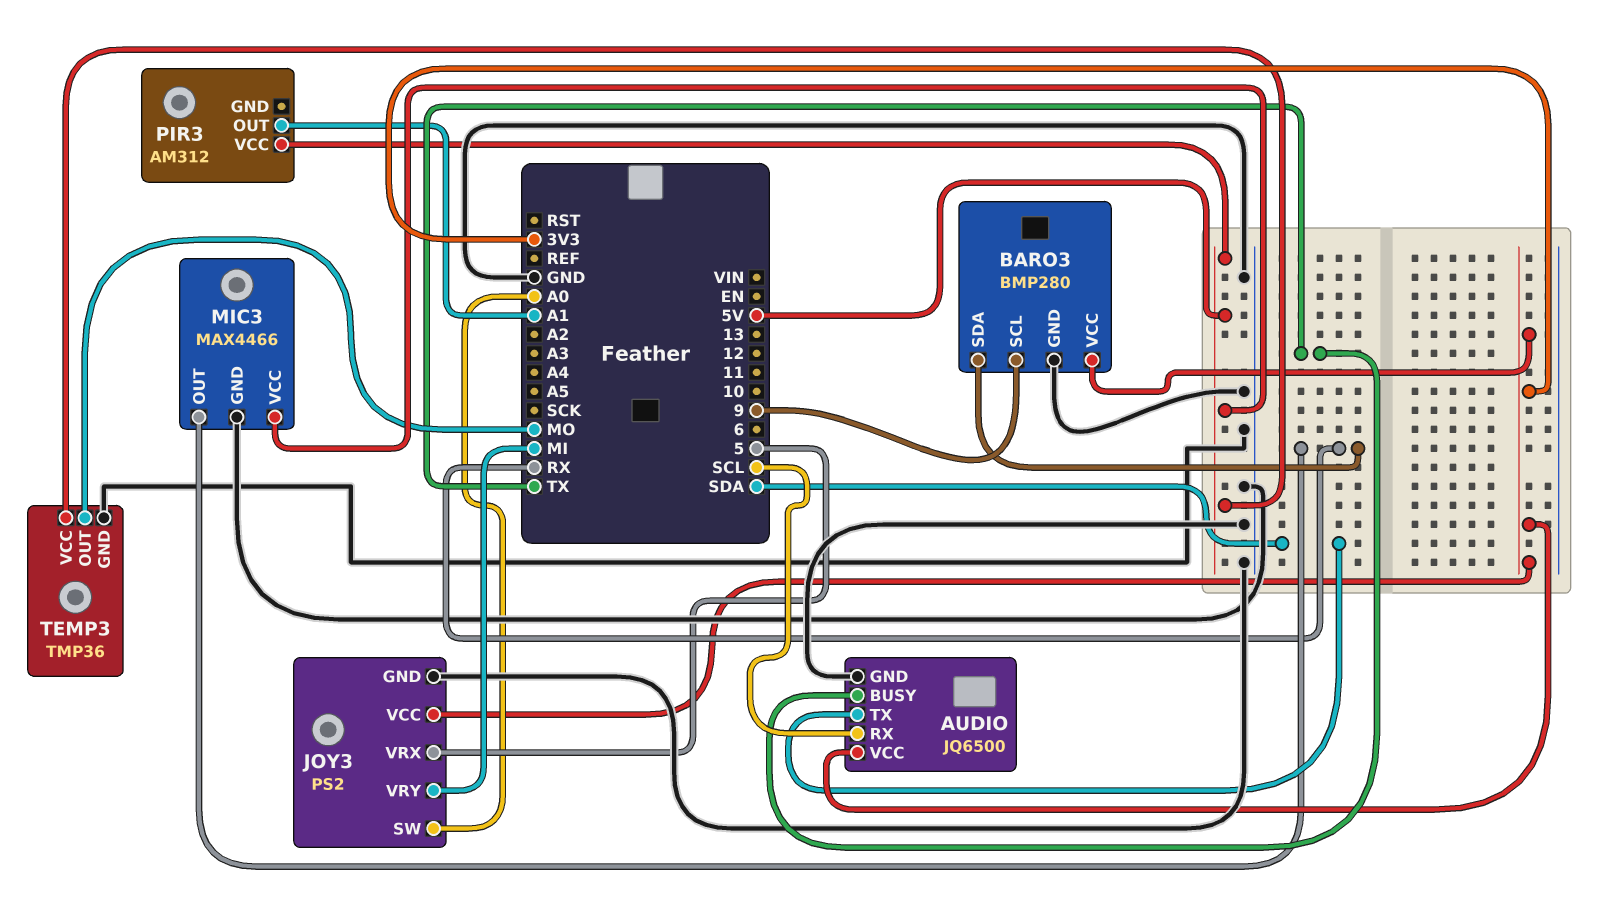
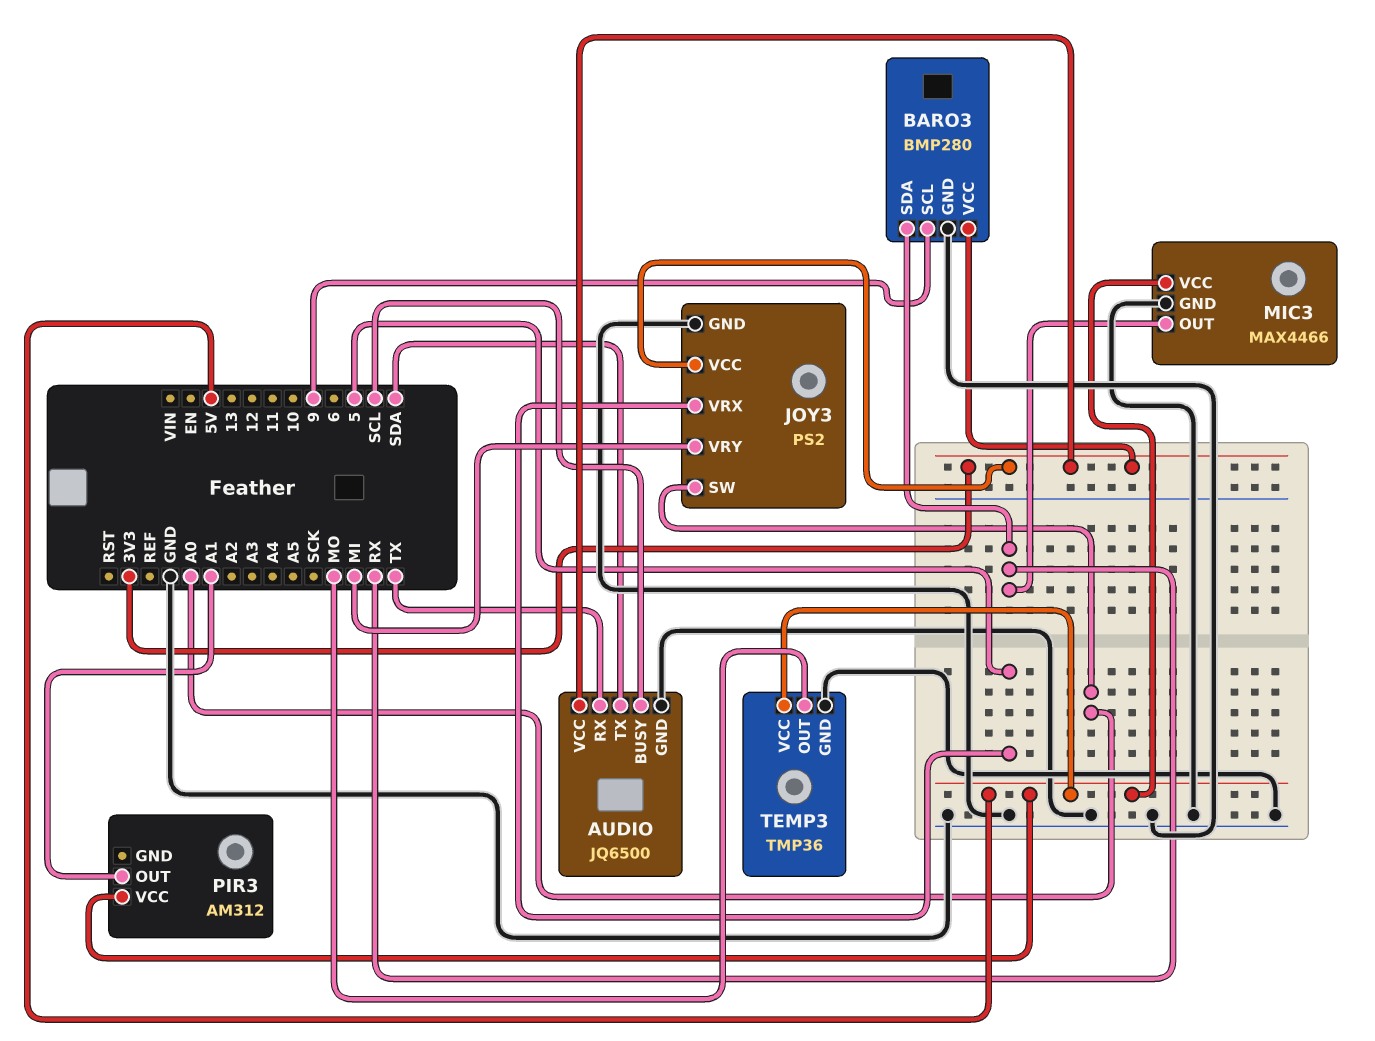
AUDIO pin BUSY: TX -> SCL
AUDIO pin RX: SCL -> TX

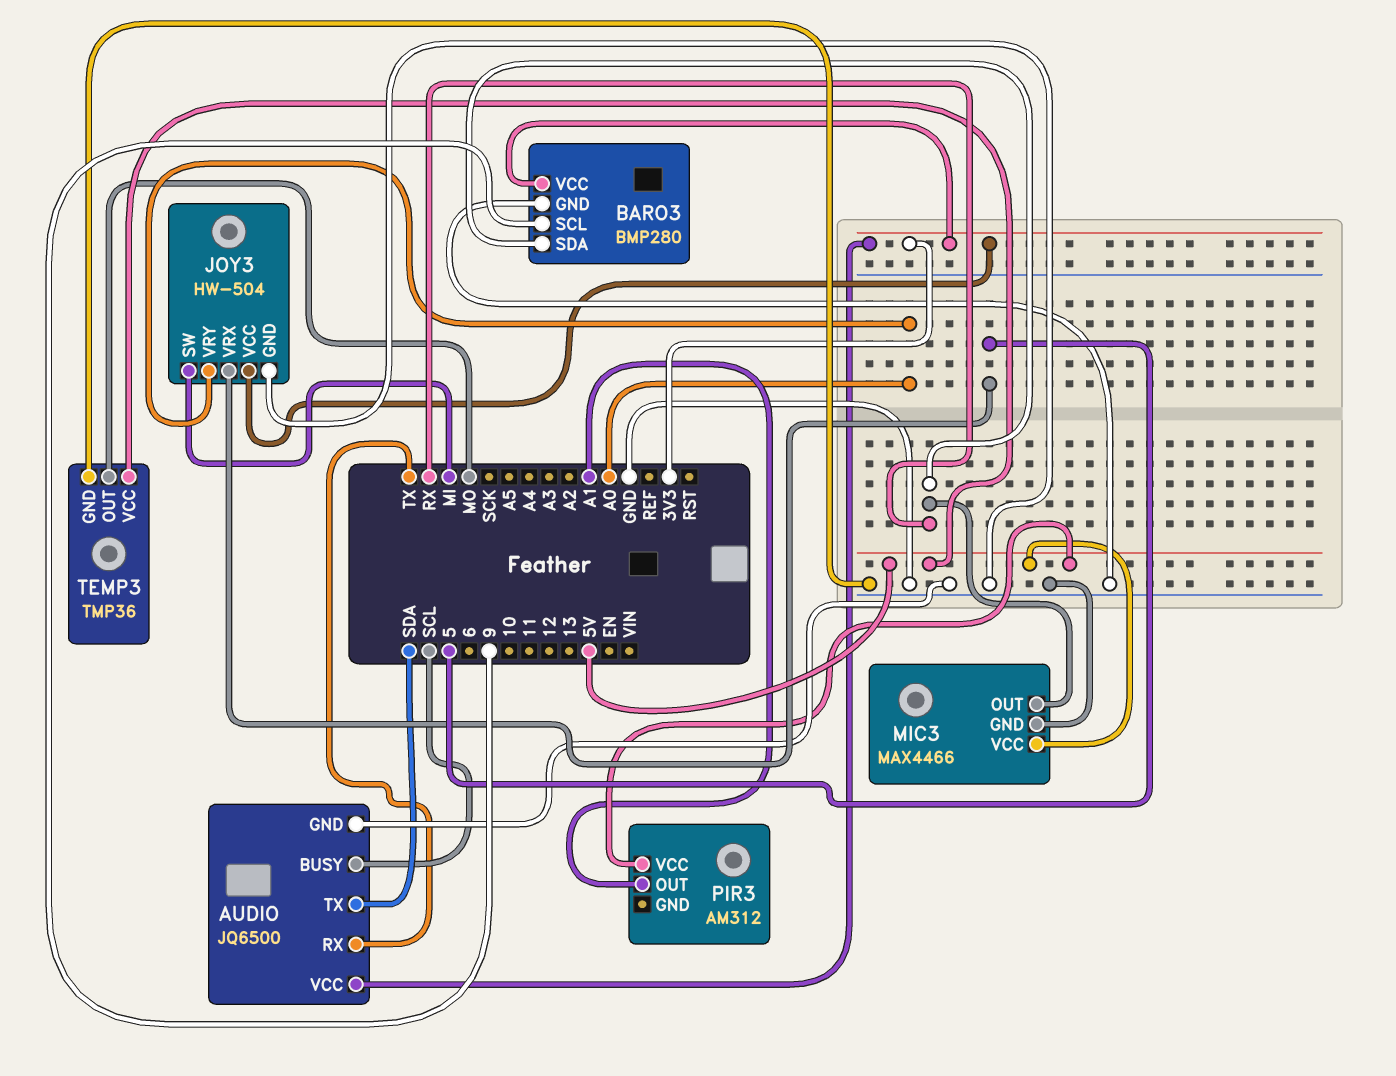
JOY3: PS2 -> HW-504
JOY3 pin SW: A0 -> MI
JOY3 pin VRY: MI -> A0

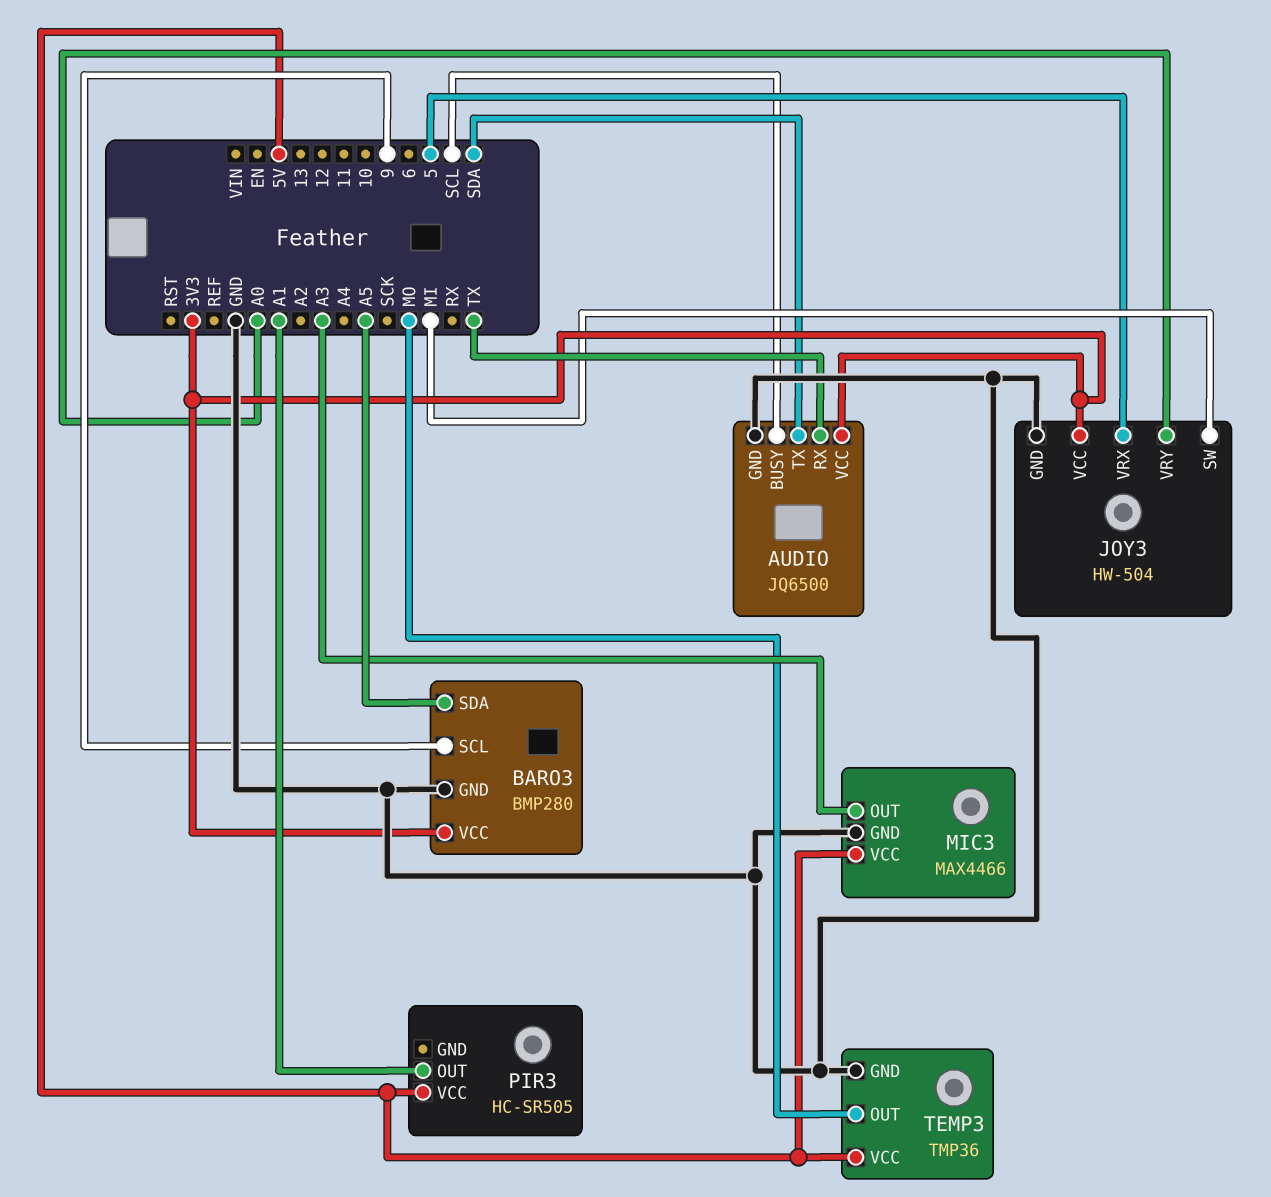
BARO3 pin SDA: RX -> A5
MIC3 pin OUT: RX -> A3
PIR3: AM312 -> HC-SR505

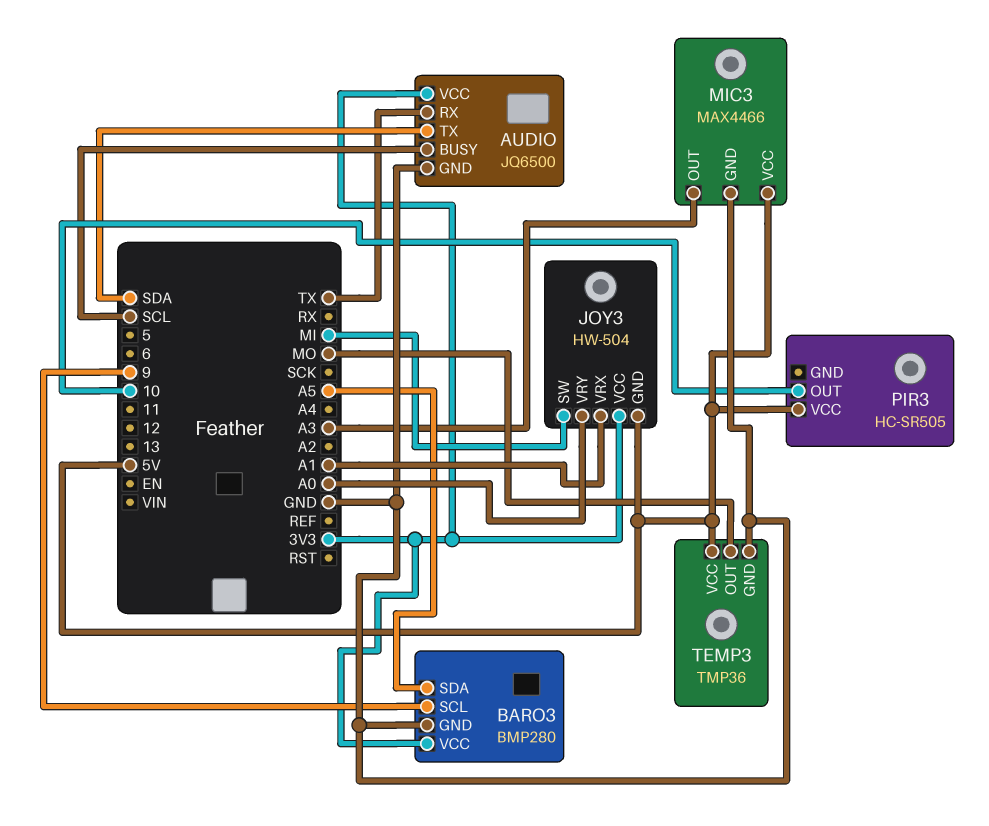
JOY3 pin GND: GND -> 5V
JOY3 pin VRX: 5 -> A1
PIR3 pin OUT: A1 -> 10

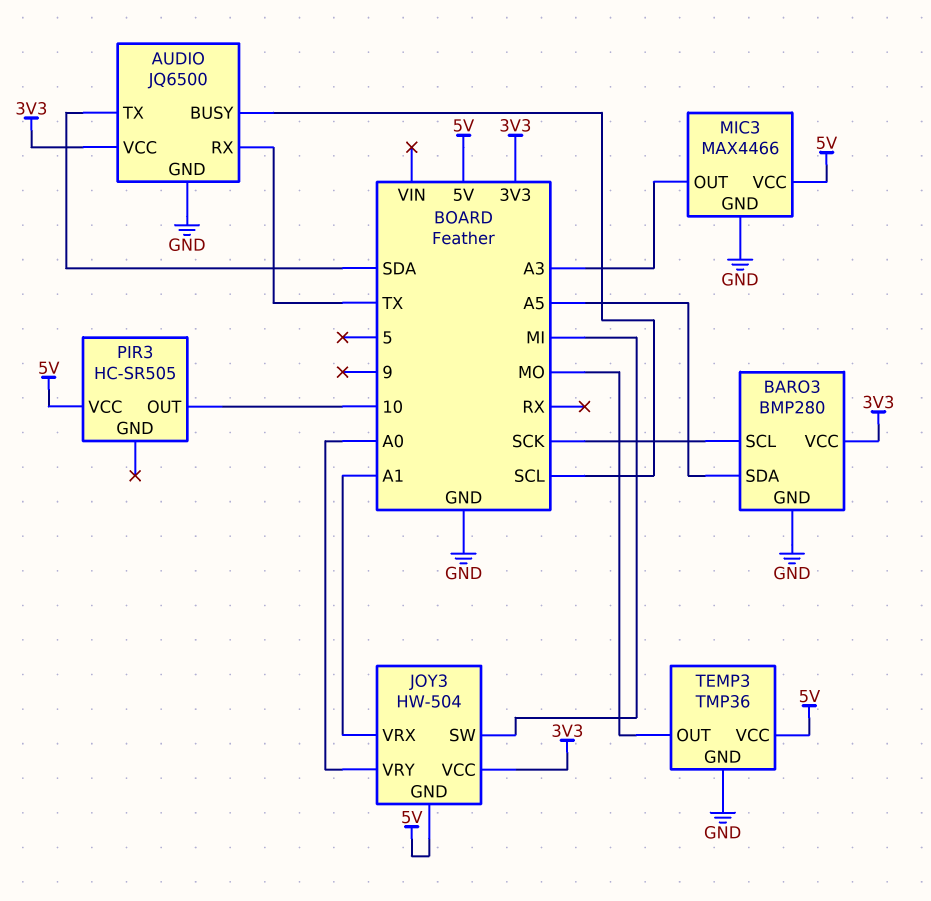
BARO3 pin SCL: 9 -> SCK

